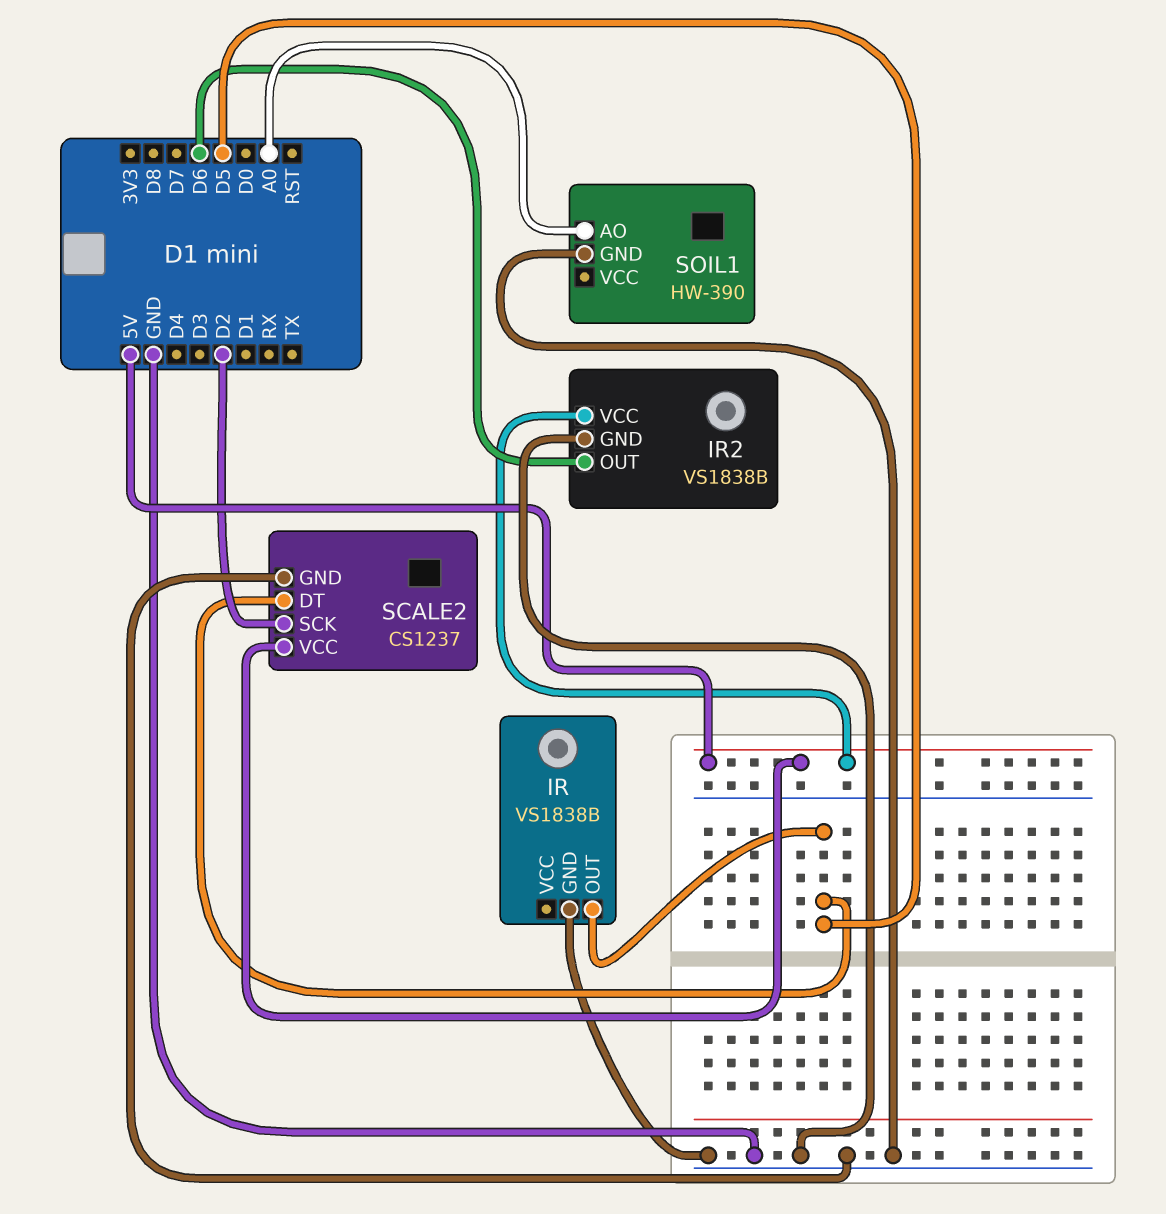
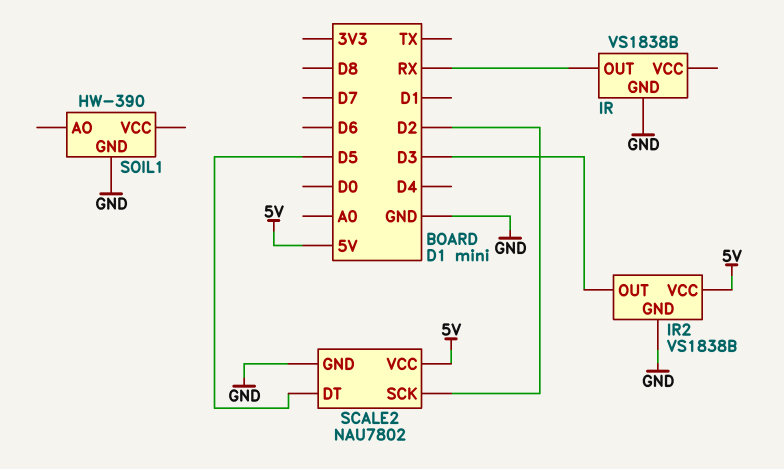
IR pin OUT: D5 -> RX
IR2 pin OUT: D6 -> D3
SCALE2: CS1237 -> NAU7802
SOIL1 pin AO: A0 -> none

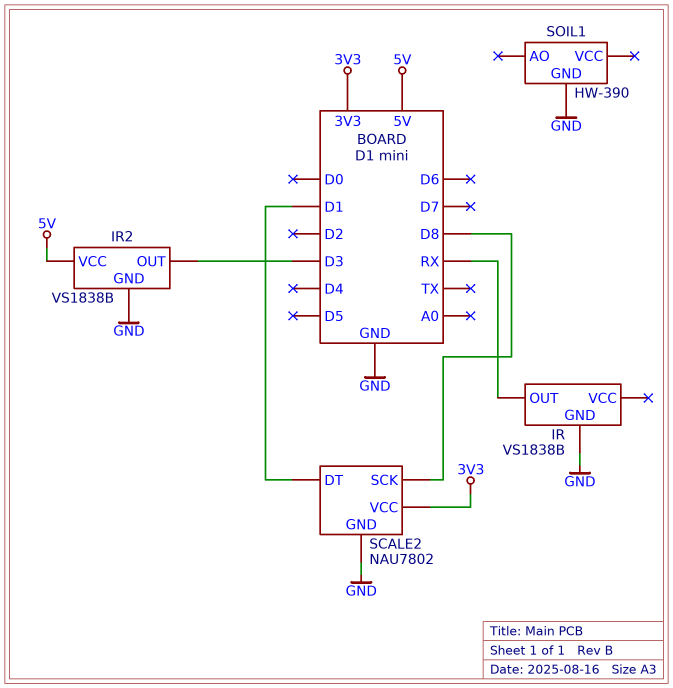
SCALE2 pin DT: D5 -> D1
SCALE2 pin SCK: D2 -> D8
SCALE2 pin VCC: 5V -> 3V3

